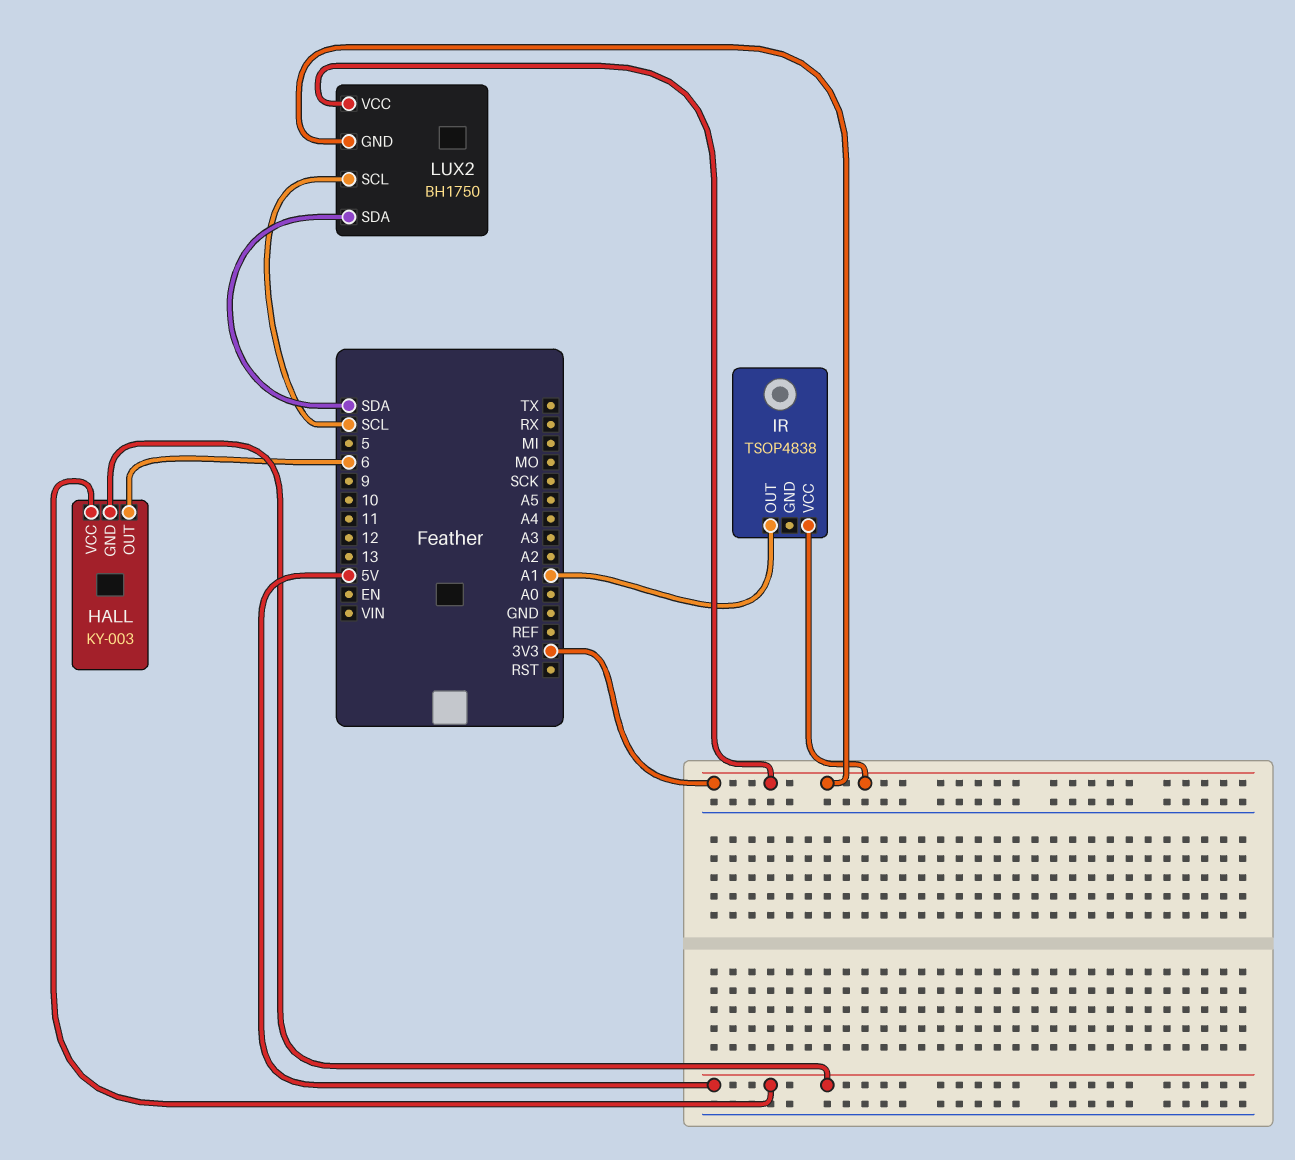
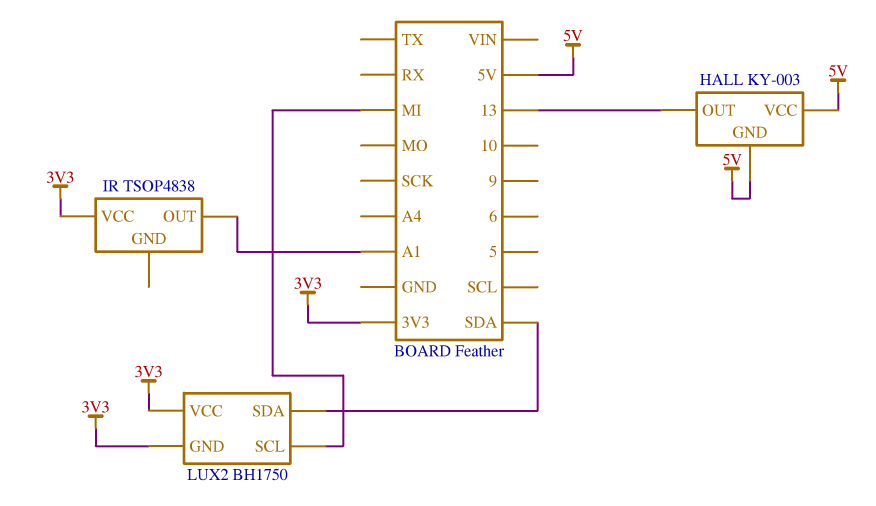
HALL pin OUT: 6 -> 13
LUX2 pin SCL: SCL -> MI

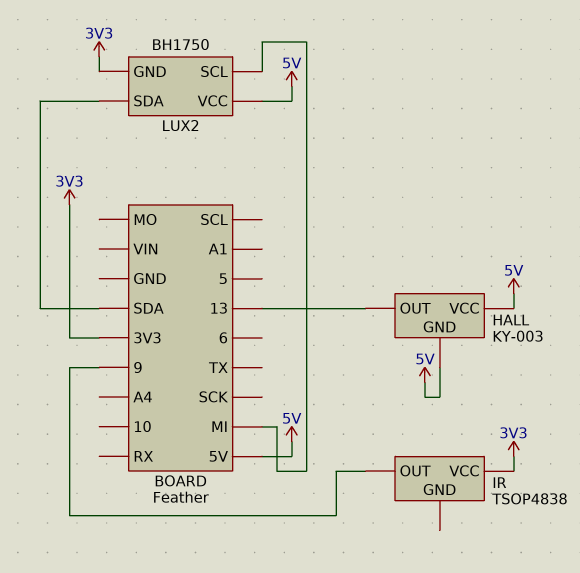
IR pin OUT: A1 -> 9
LUX2 pin VCC: 3V3 -> 5V

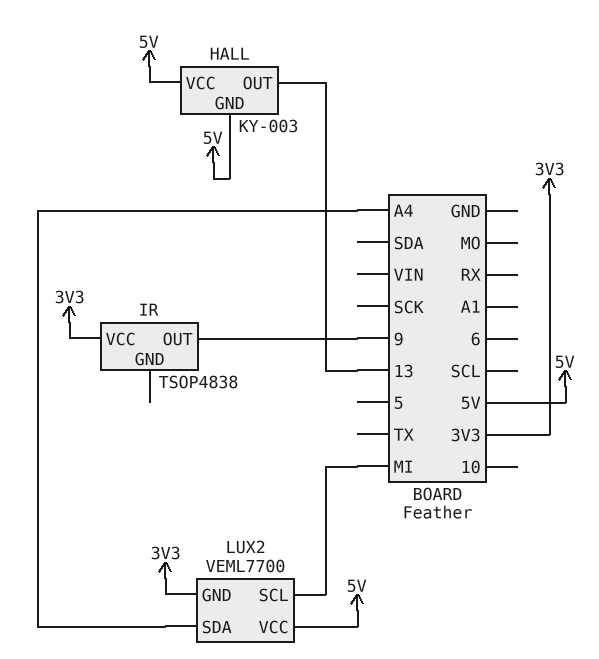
LUX2: BH1750 -> VEML7700
LUX2 pin SDA: SDA -> A4

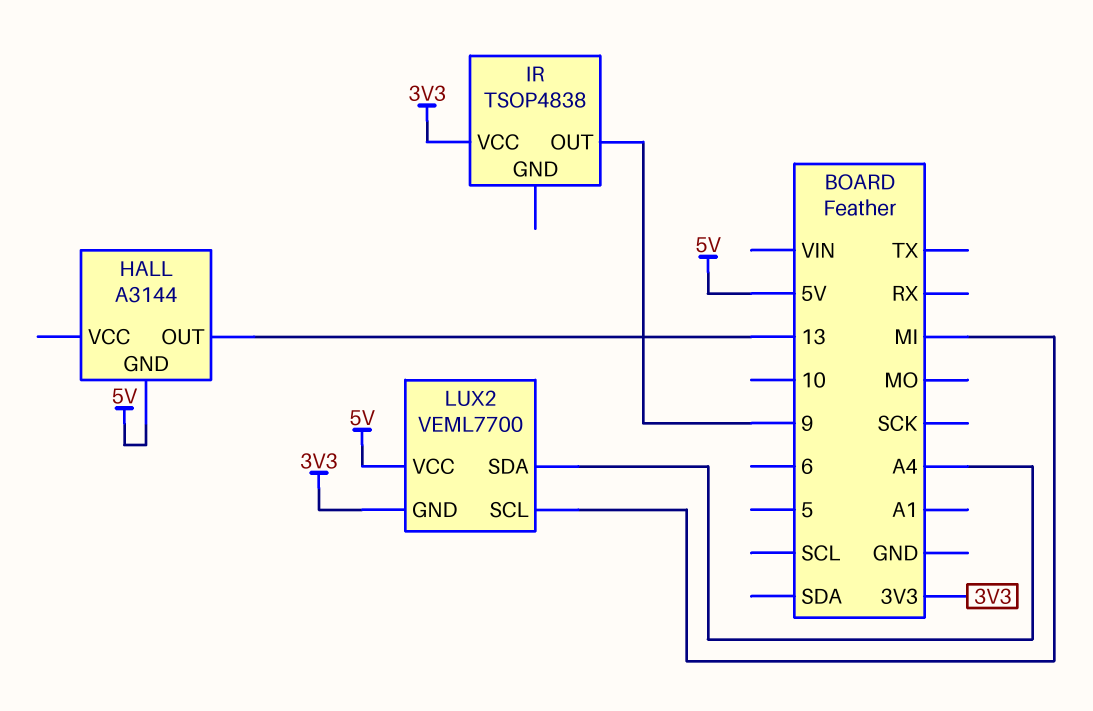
HALL: KY-003 -> A3144
HALL pin VCC: 5V -> none

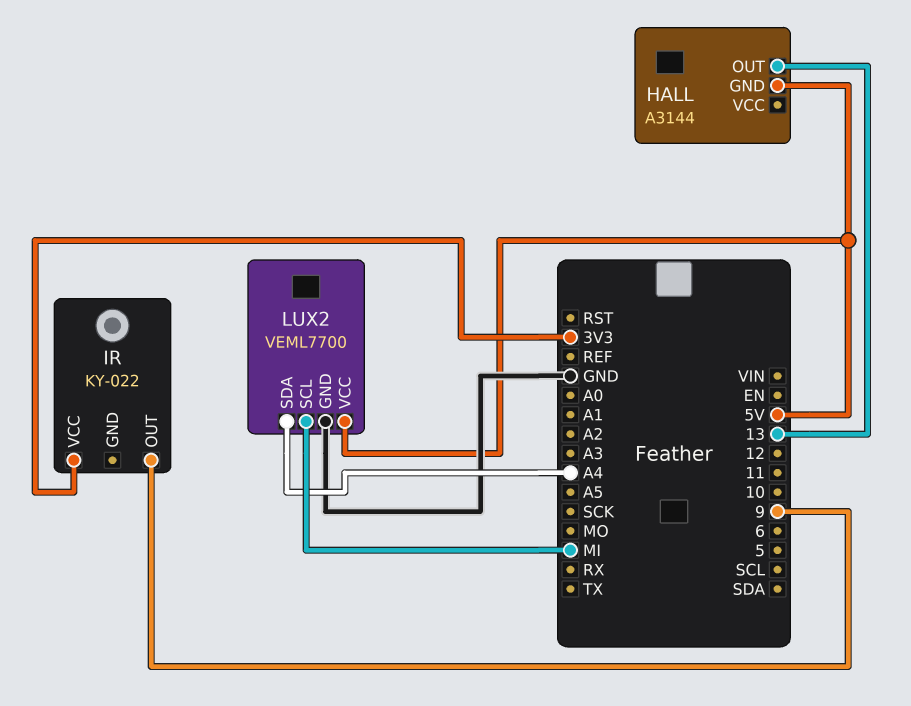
IR: TSOP4838 -> KY-022
LUX2 pin GND: 3V3 -> GND

